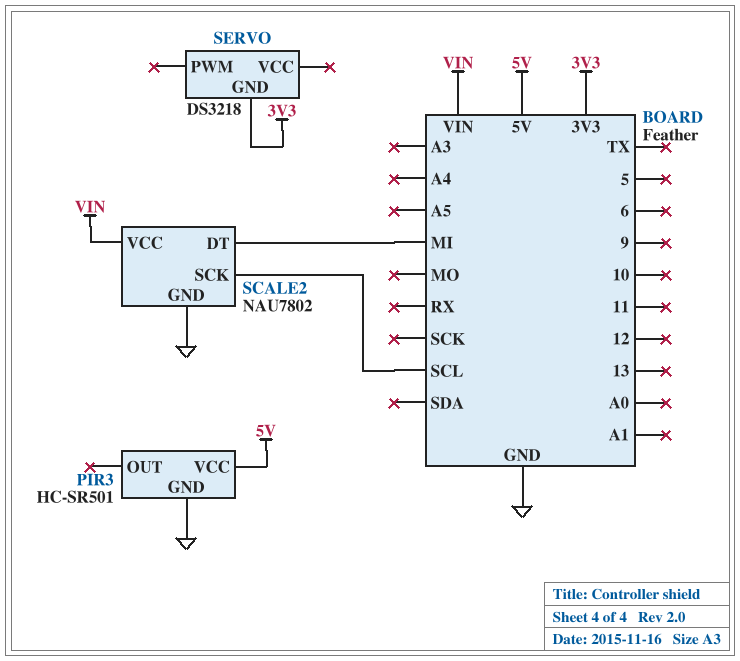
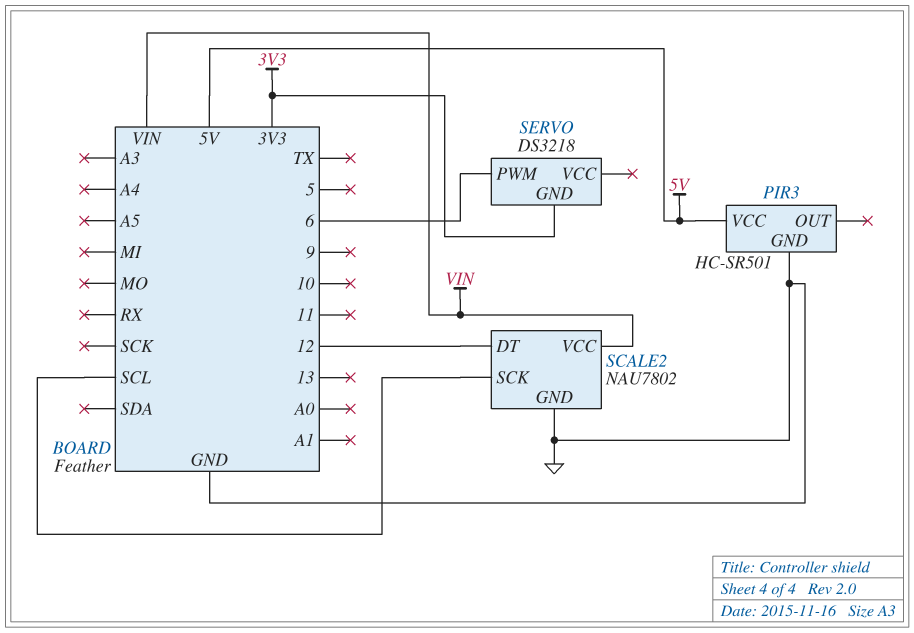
SCALE2 pin DT: MI -> 12
SERVO pin PWM: none -> 6

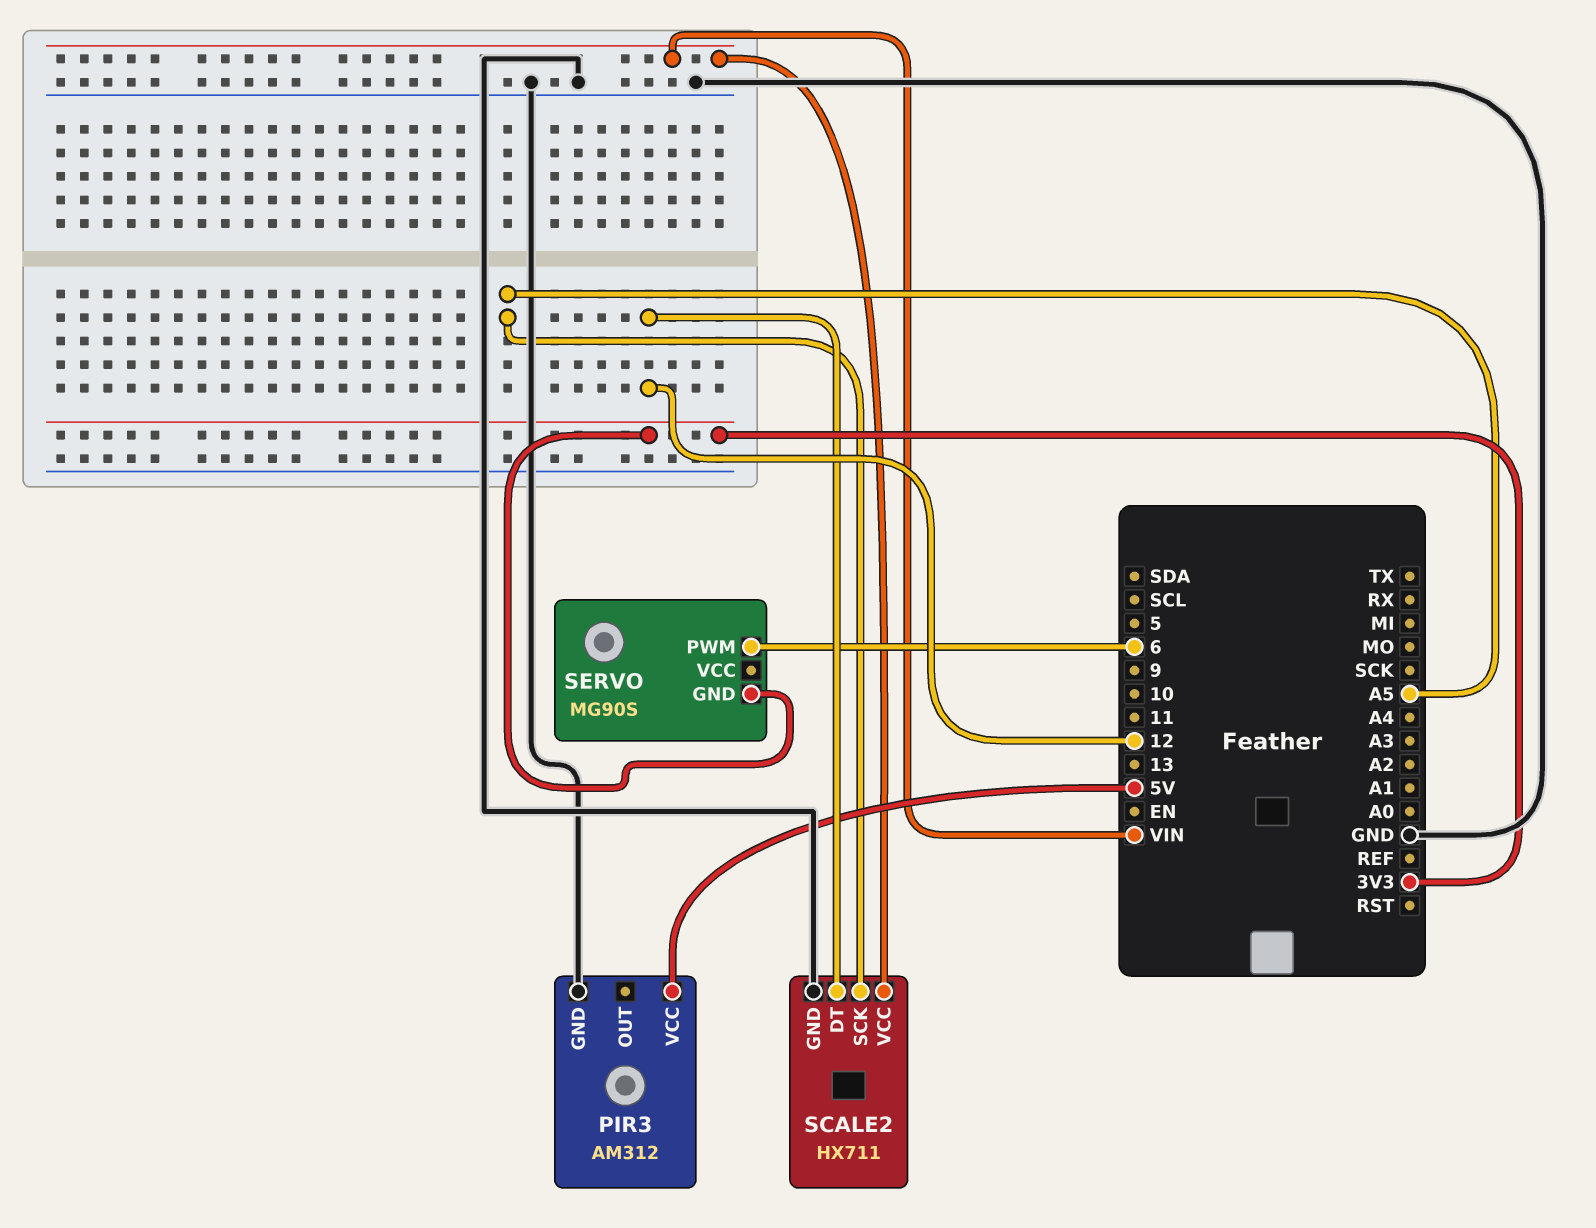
PIR3: HC-SR501 -> AM312
SCALE2: NAU7802 -> HX711
SCALE2 pin SCK: SCL -> A5
SERVO: DS3218 -> MG90S

